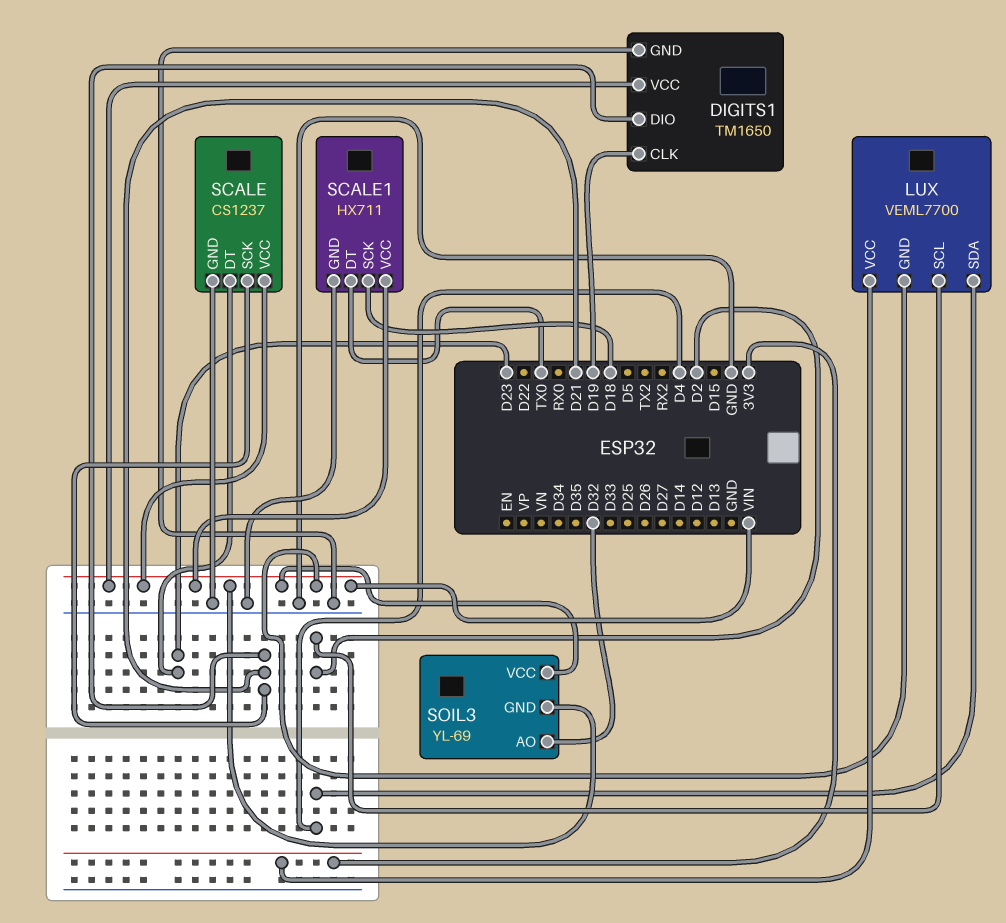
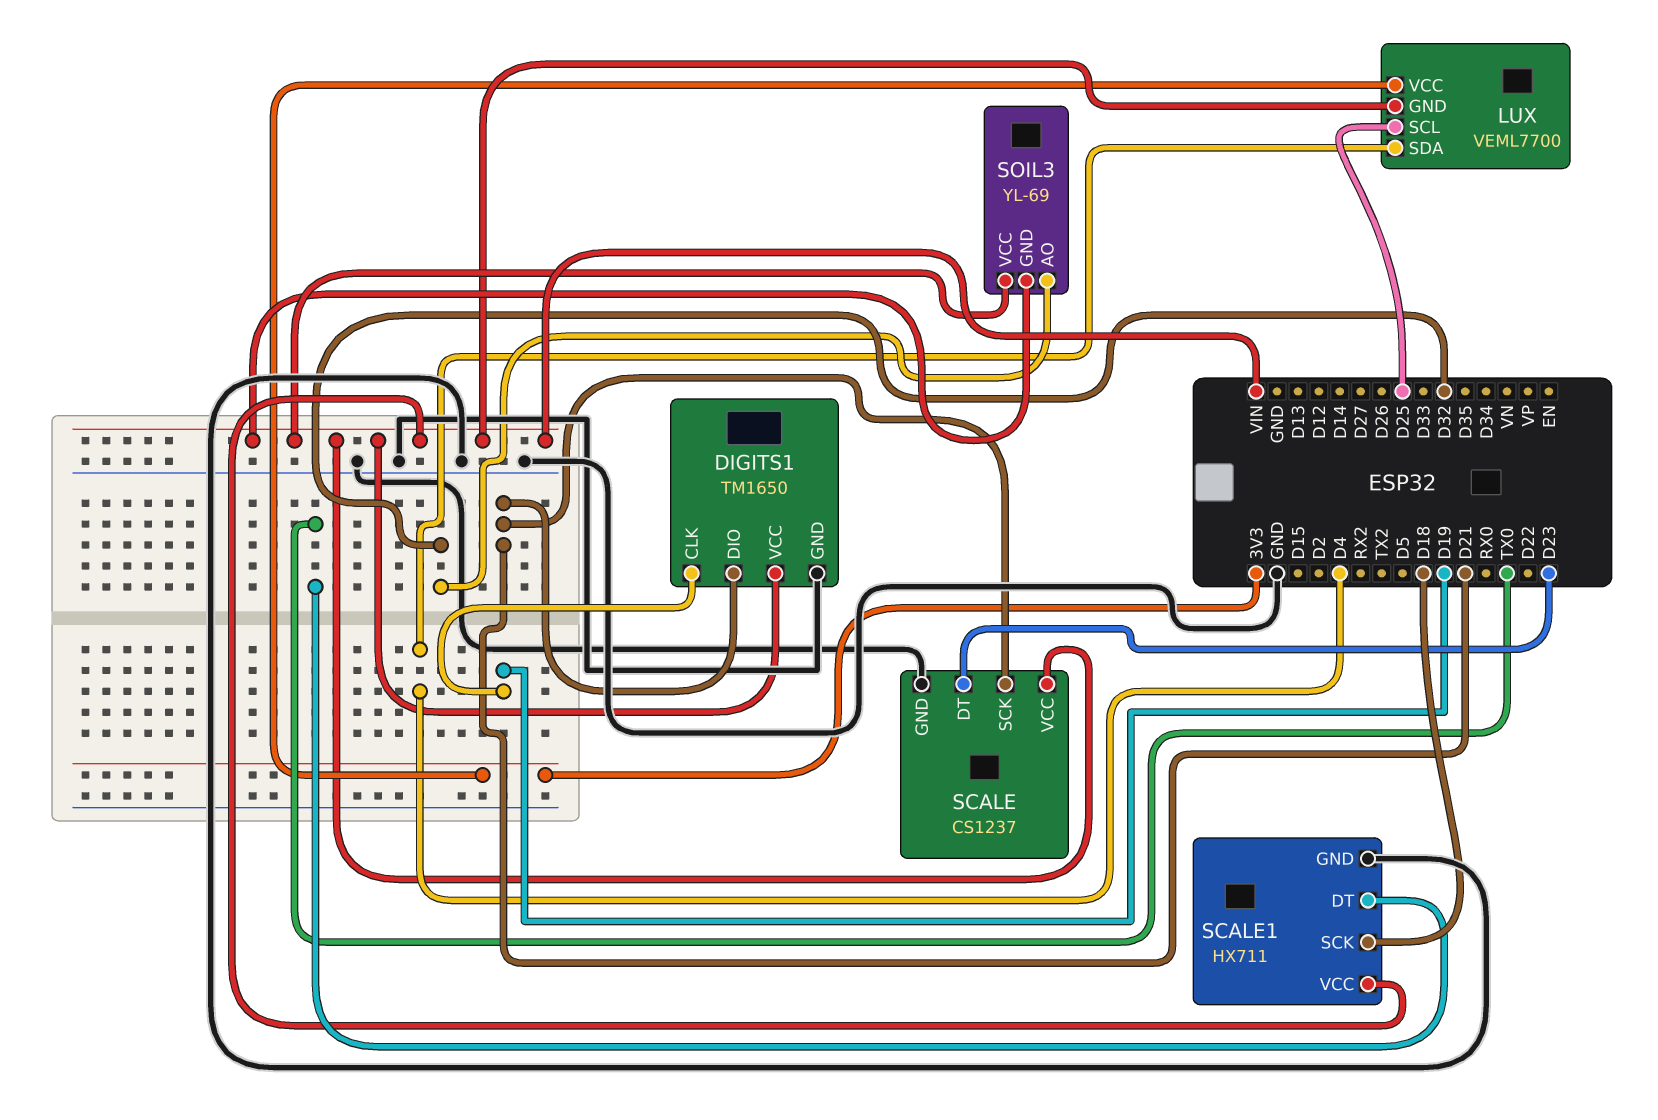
LUX pin SCL: D2 -> D25

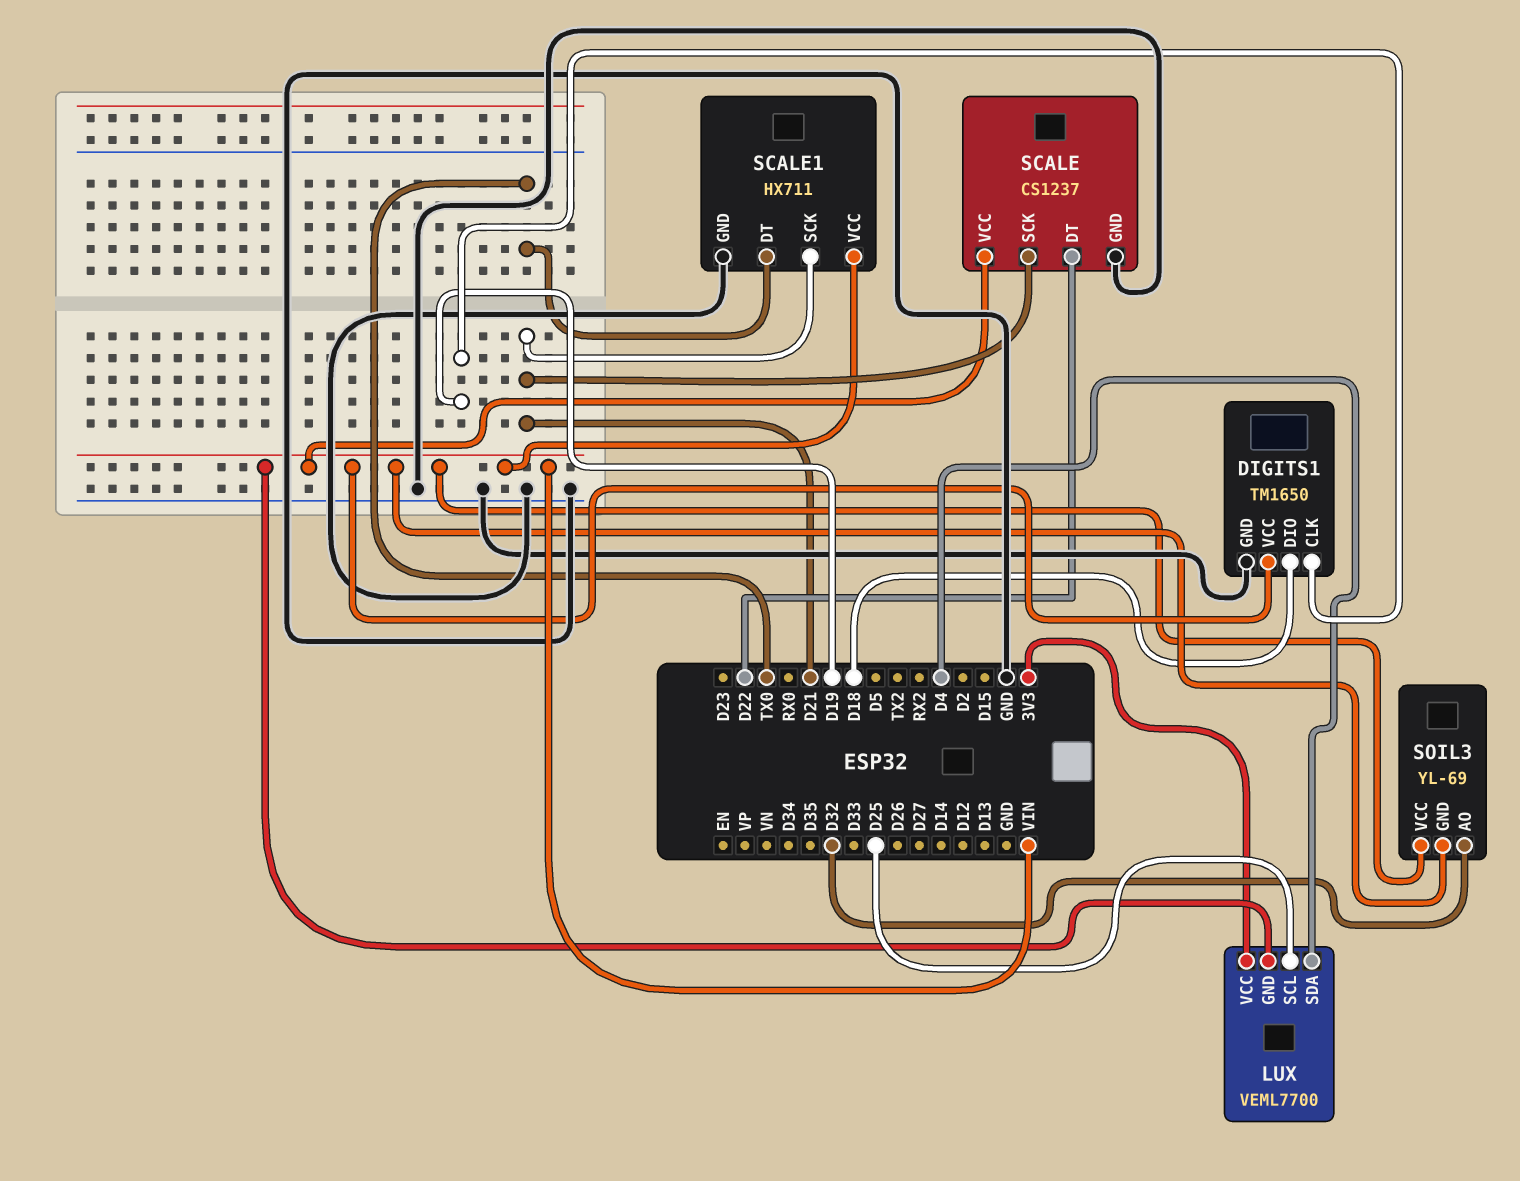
DIGITS1 pin DIO: D21 -> D18
SCALE pin DT: D23 -> D22
SCALE1 pin SCK: D18 -> D21

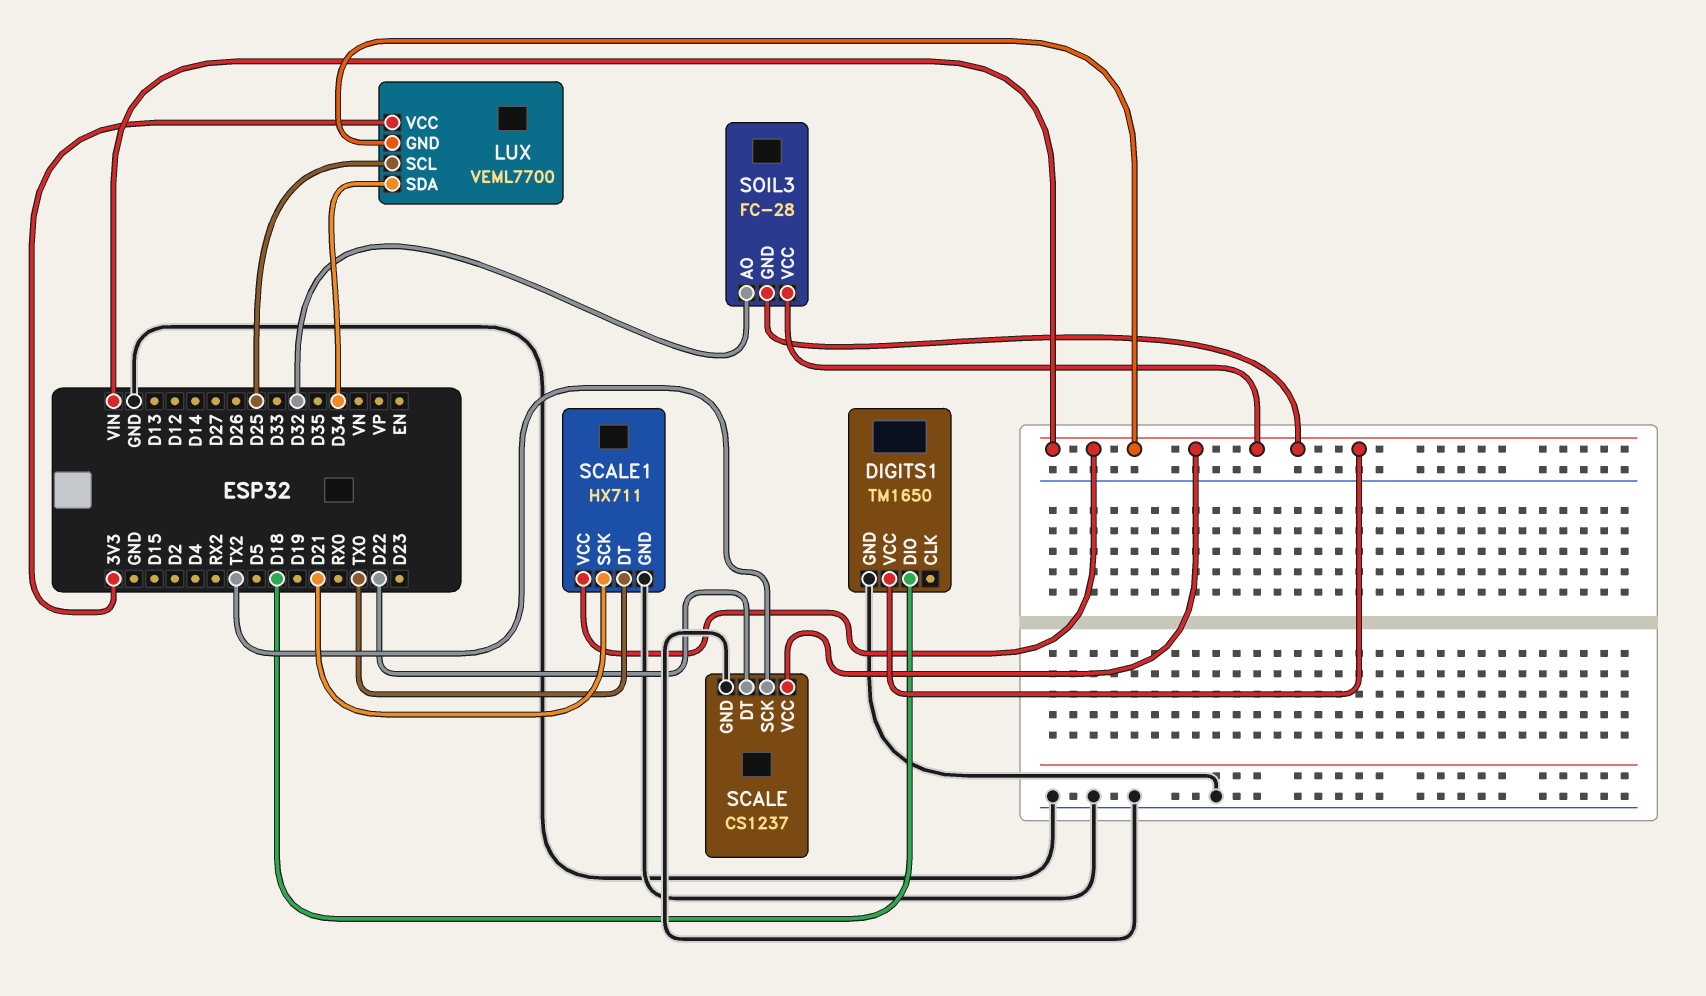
DIGITS1 pin CLK: D19 -> none
LUX pin SDA: D4 -> D34
SCALE pin SCK: D21 -> TX2
SOIL3: YL-69 -> FC-28

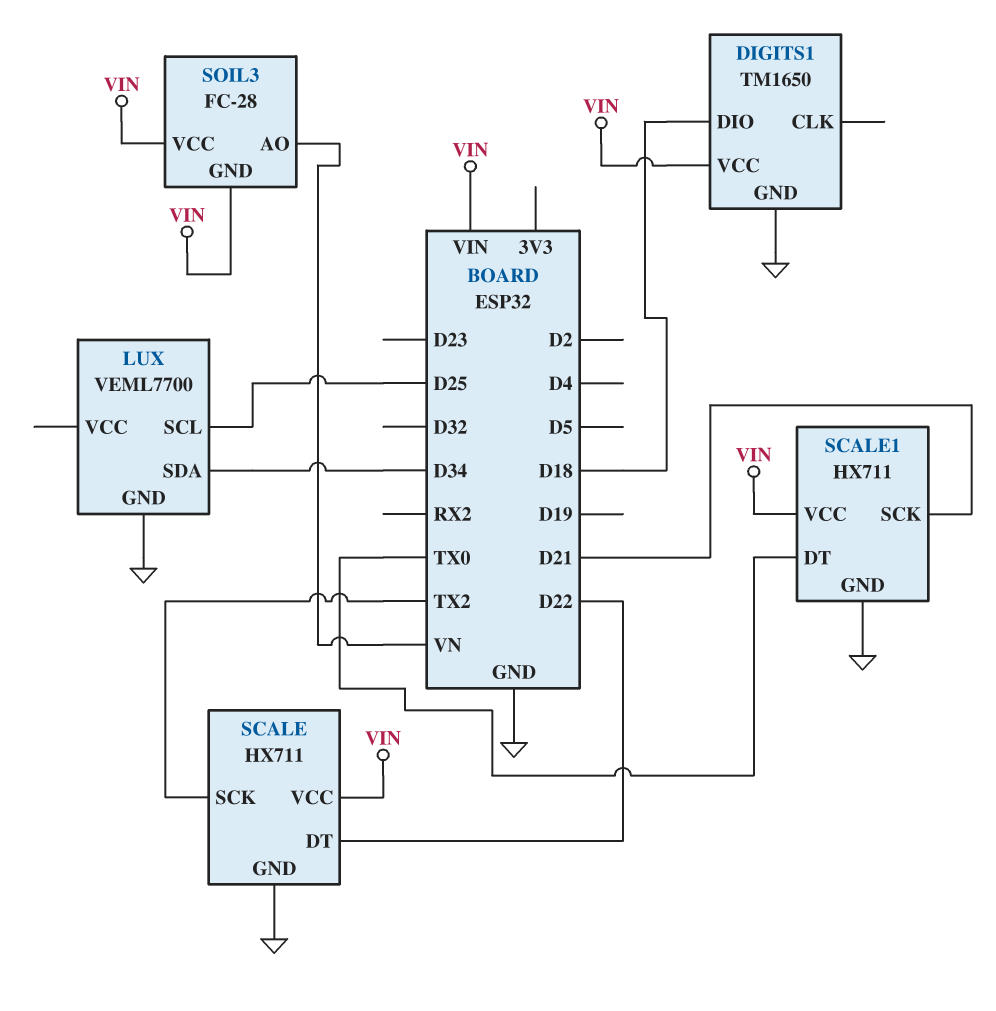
LUX pin GND: VIN -> GND
LUX pin VCC: 3V3 -> none
SCALE: CS1237 -> HX711
SOIL3 pin AO: D32 -> VN

